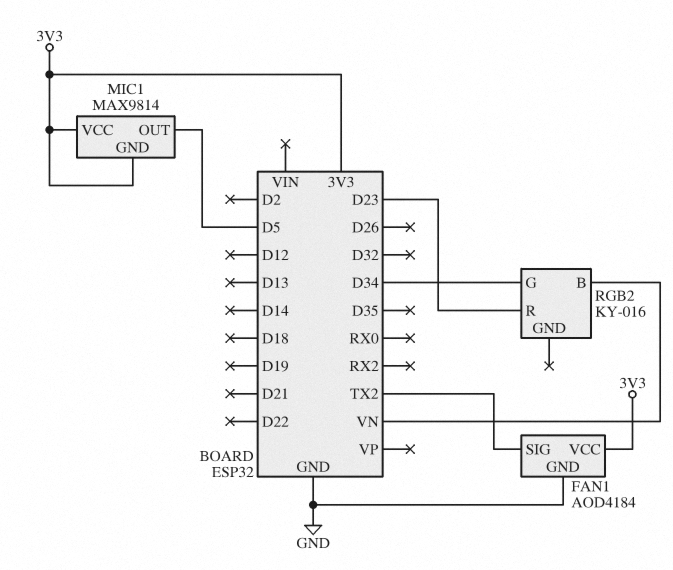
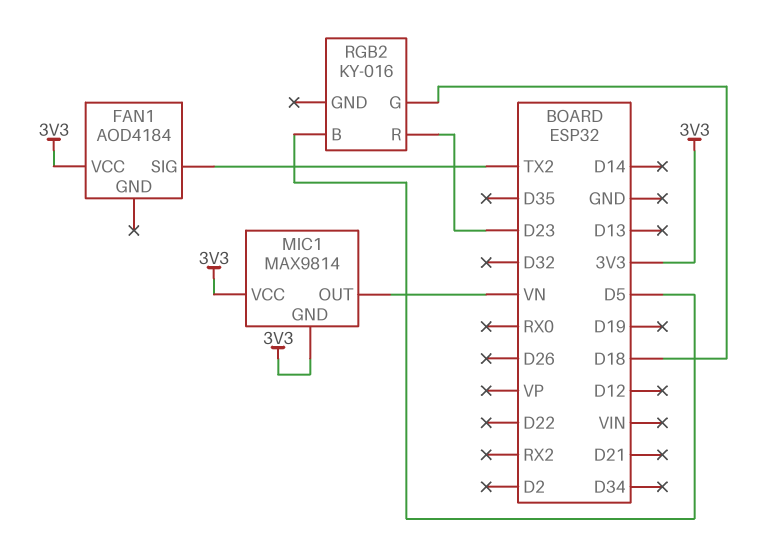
FAN1 pin GND: GND -> none
MIC1 pin OUT: D5 -> VN
RGB2 pin B: VN -> D5
RGB2 pin G: D34 -> D18

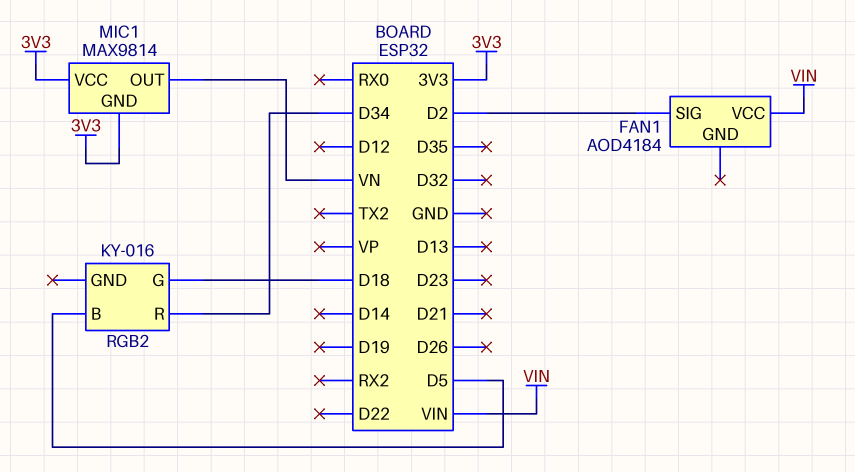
FAN1 pin SIG: TX2 -> D2
FAN1 pin VCC: 3V3 -> VIN
RGB2 pin R: D23 -> D34

